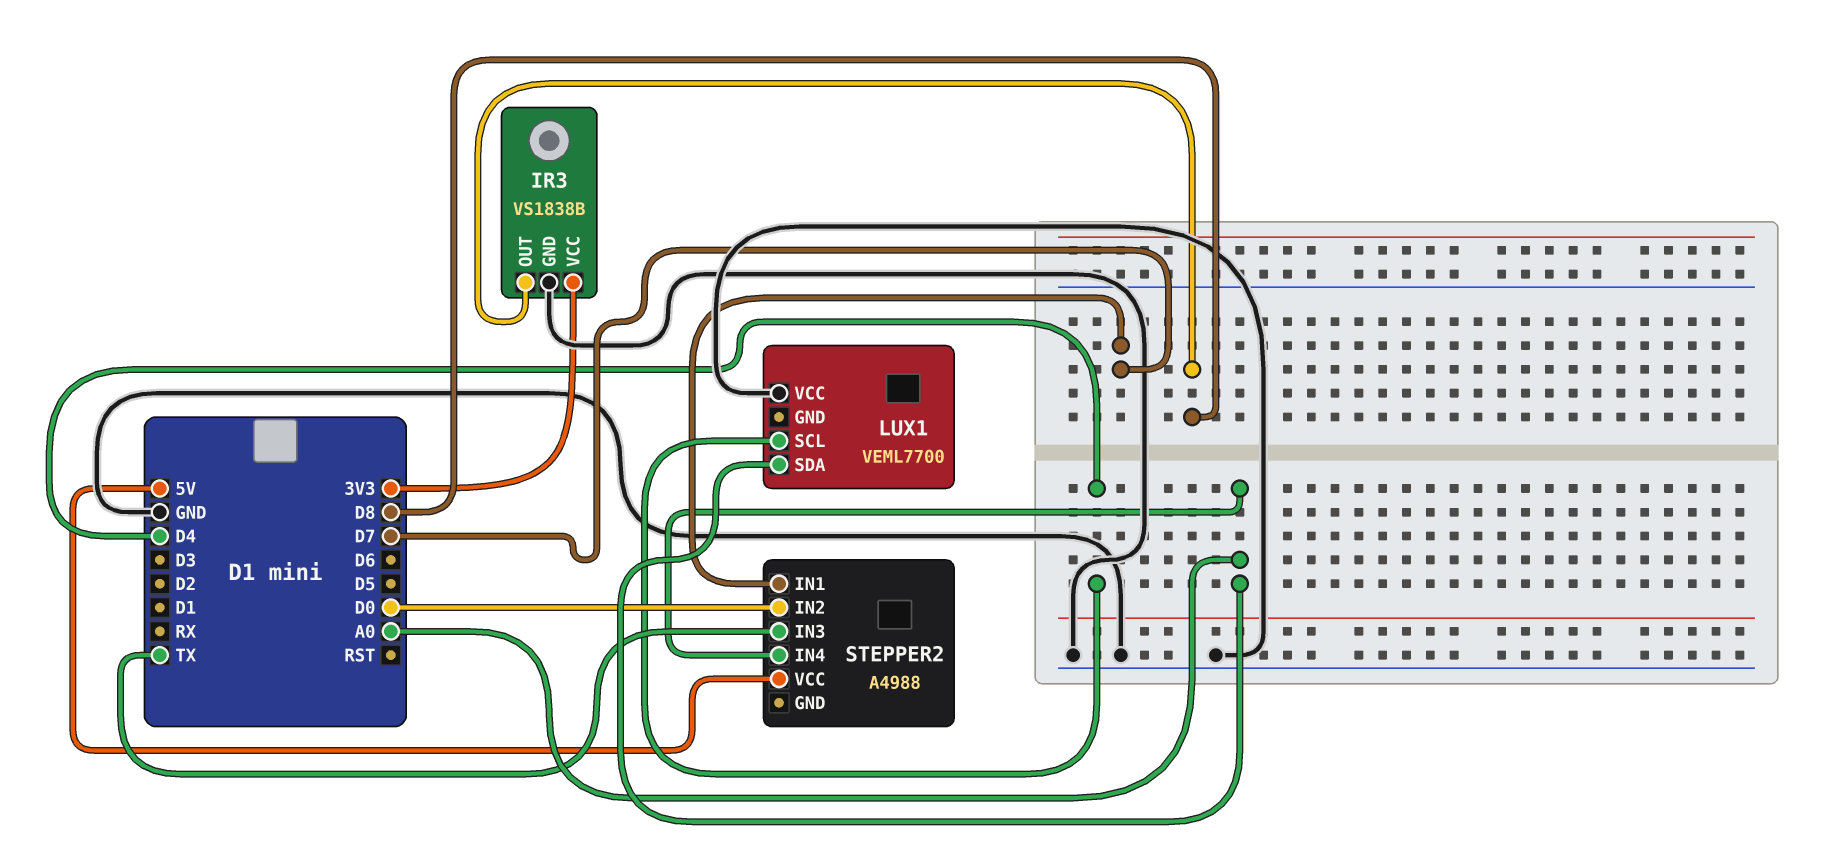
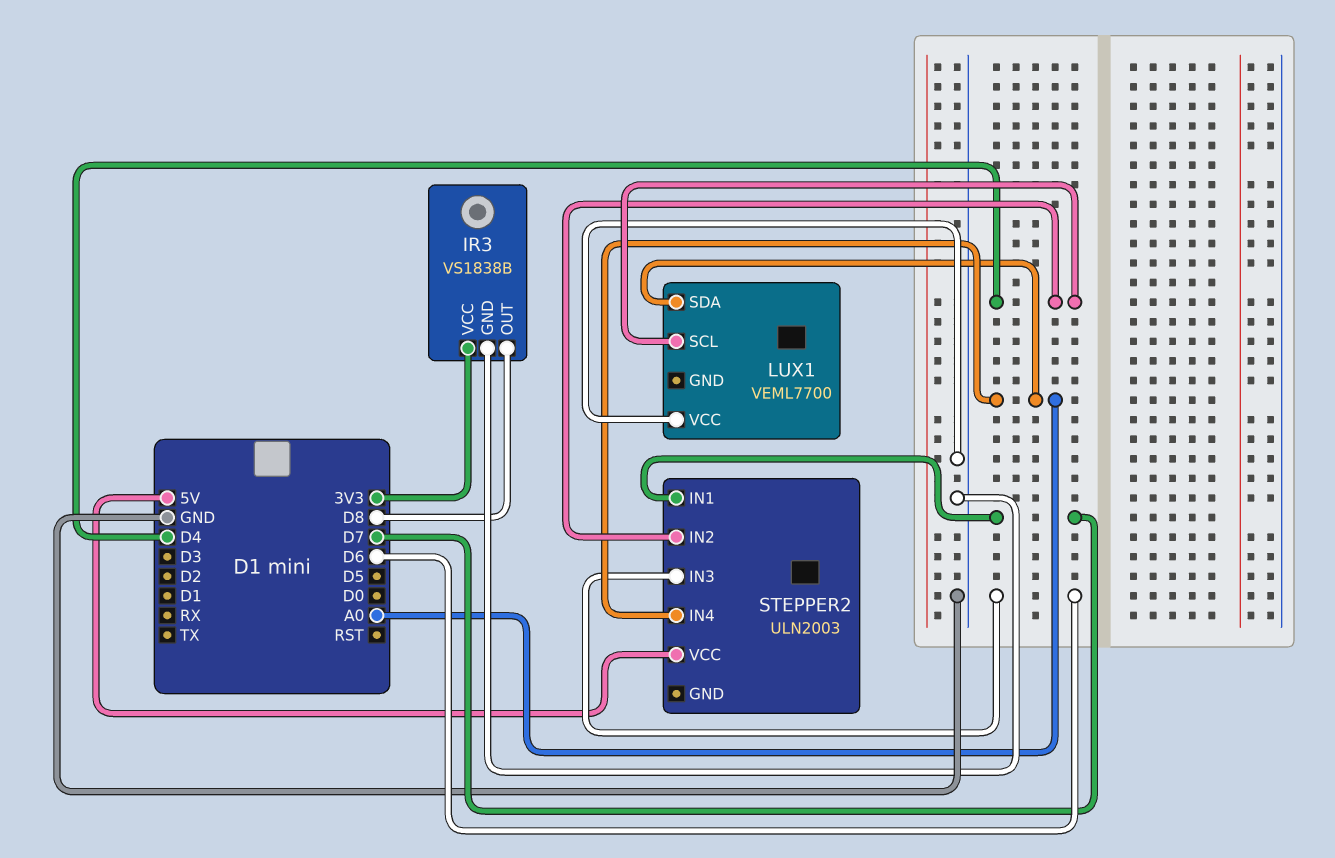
STEPPER2: A4988 -> ULN2003
STEPPER2 pin IN2: D0 -> D4
STEPPER2 pin IN3: TX -> D6

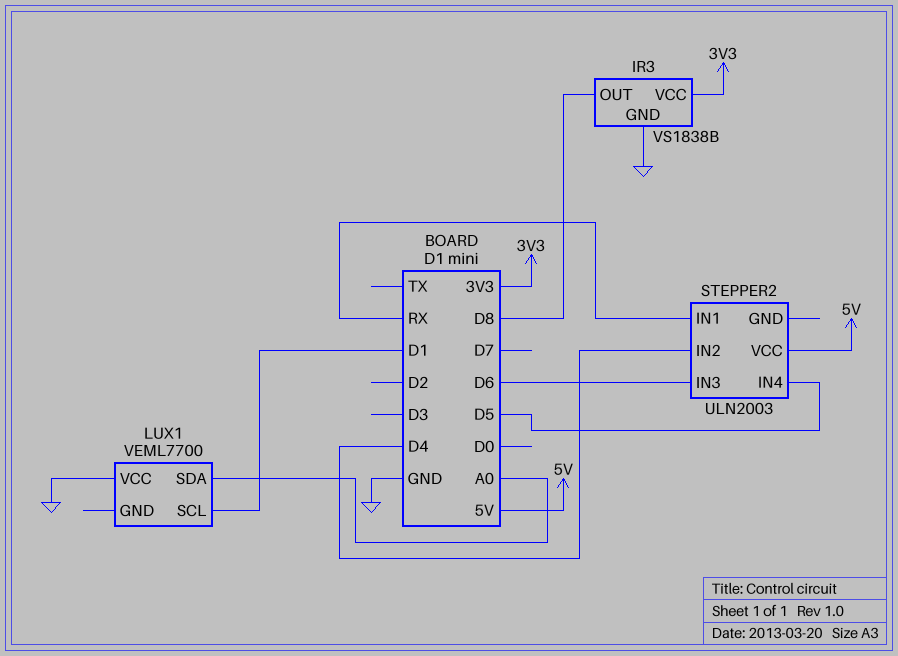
LUX1 pin SCL: D4 -> D1
STEPPER2 pin IN1: D7 -> RX
STEPPER2 pin IN4: A0 -> D5

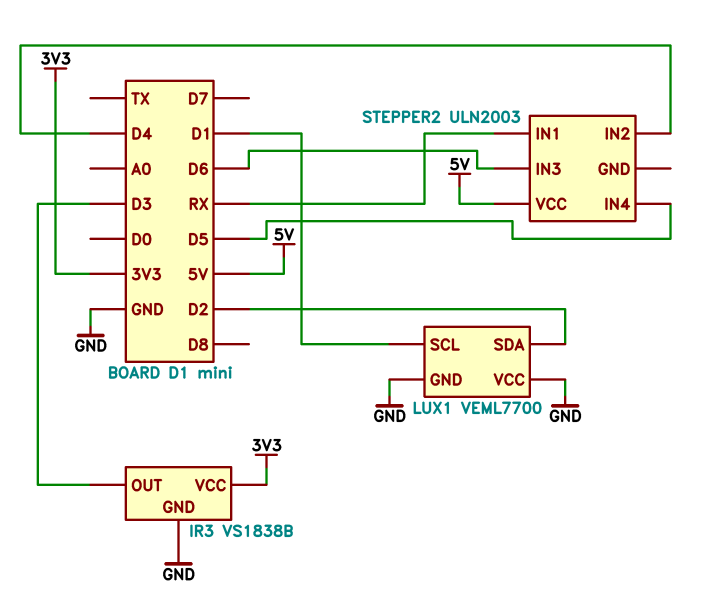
IR3 pin OUT: D8 -> D3
LUX1 pin GND: none -> GND
LUX1 pin SDA: A0 -> D2

